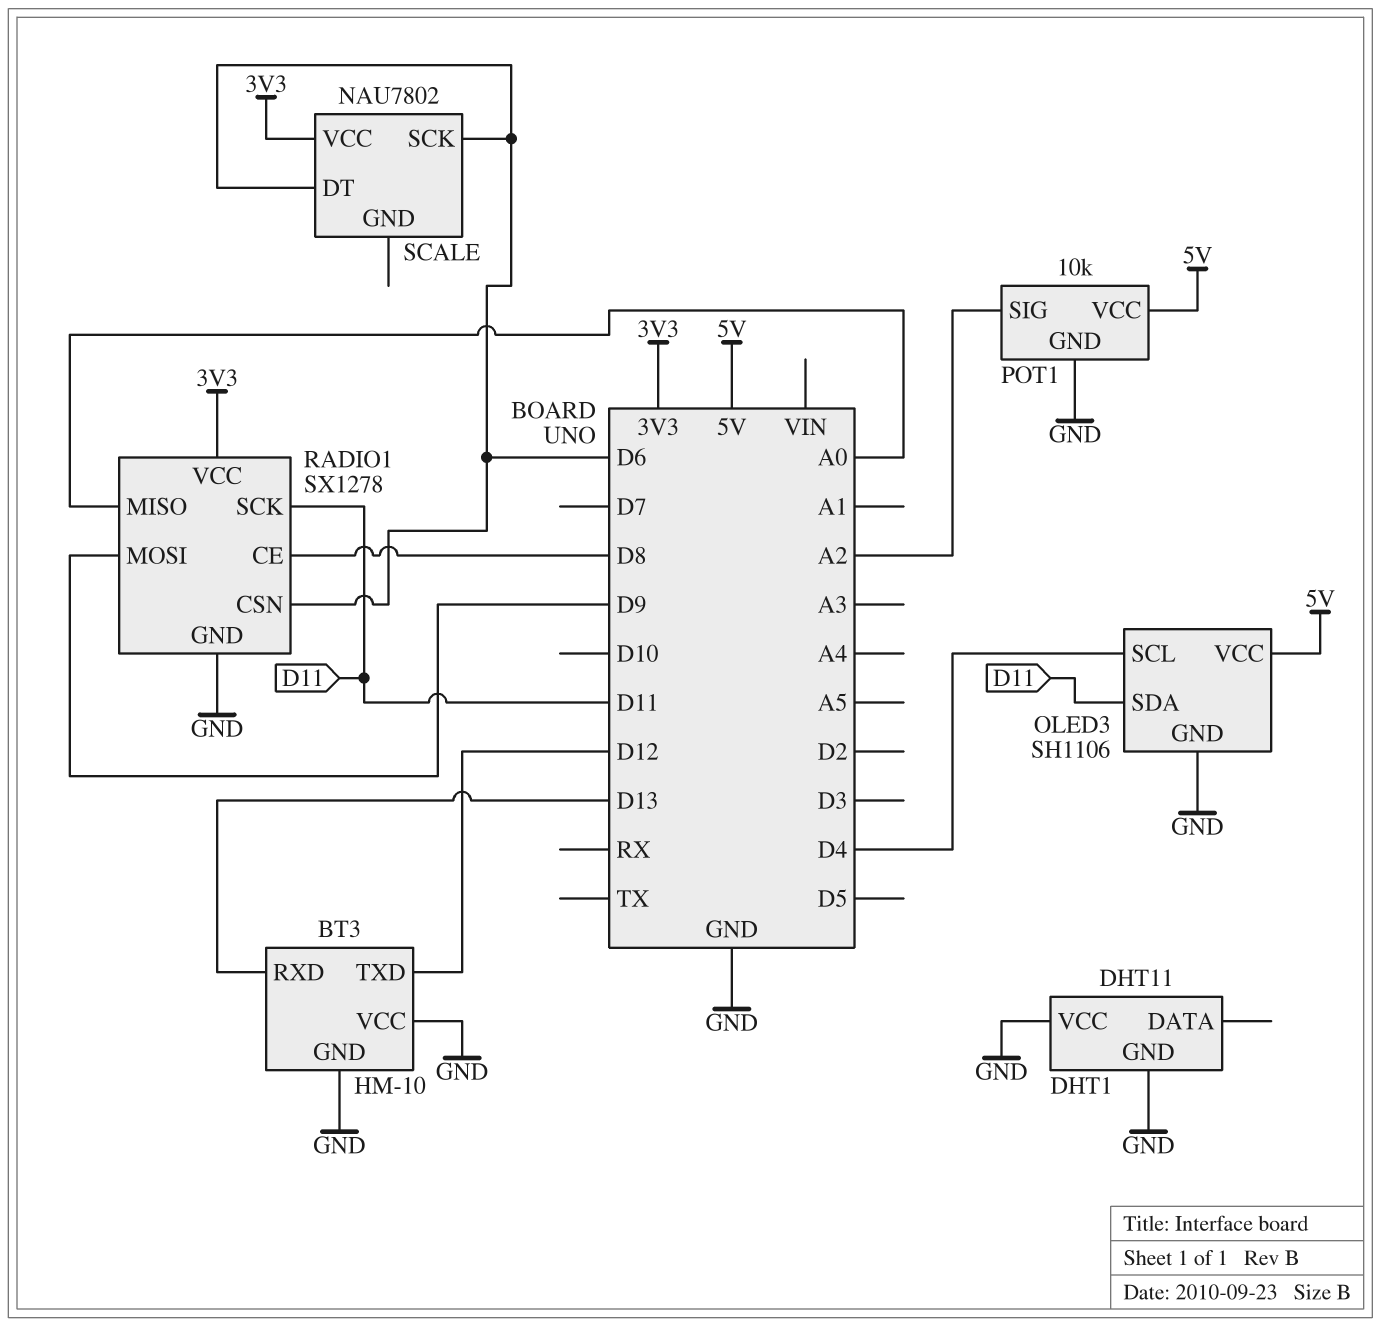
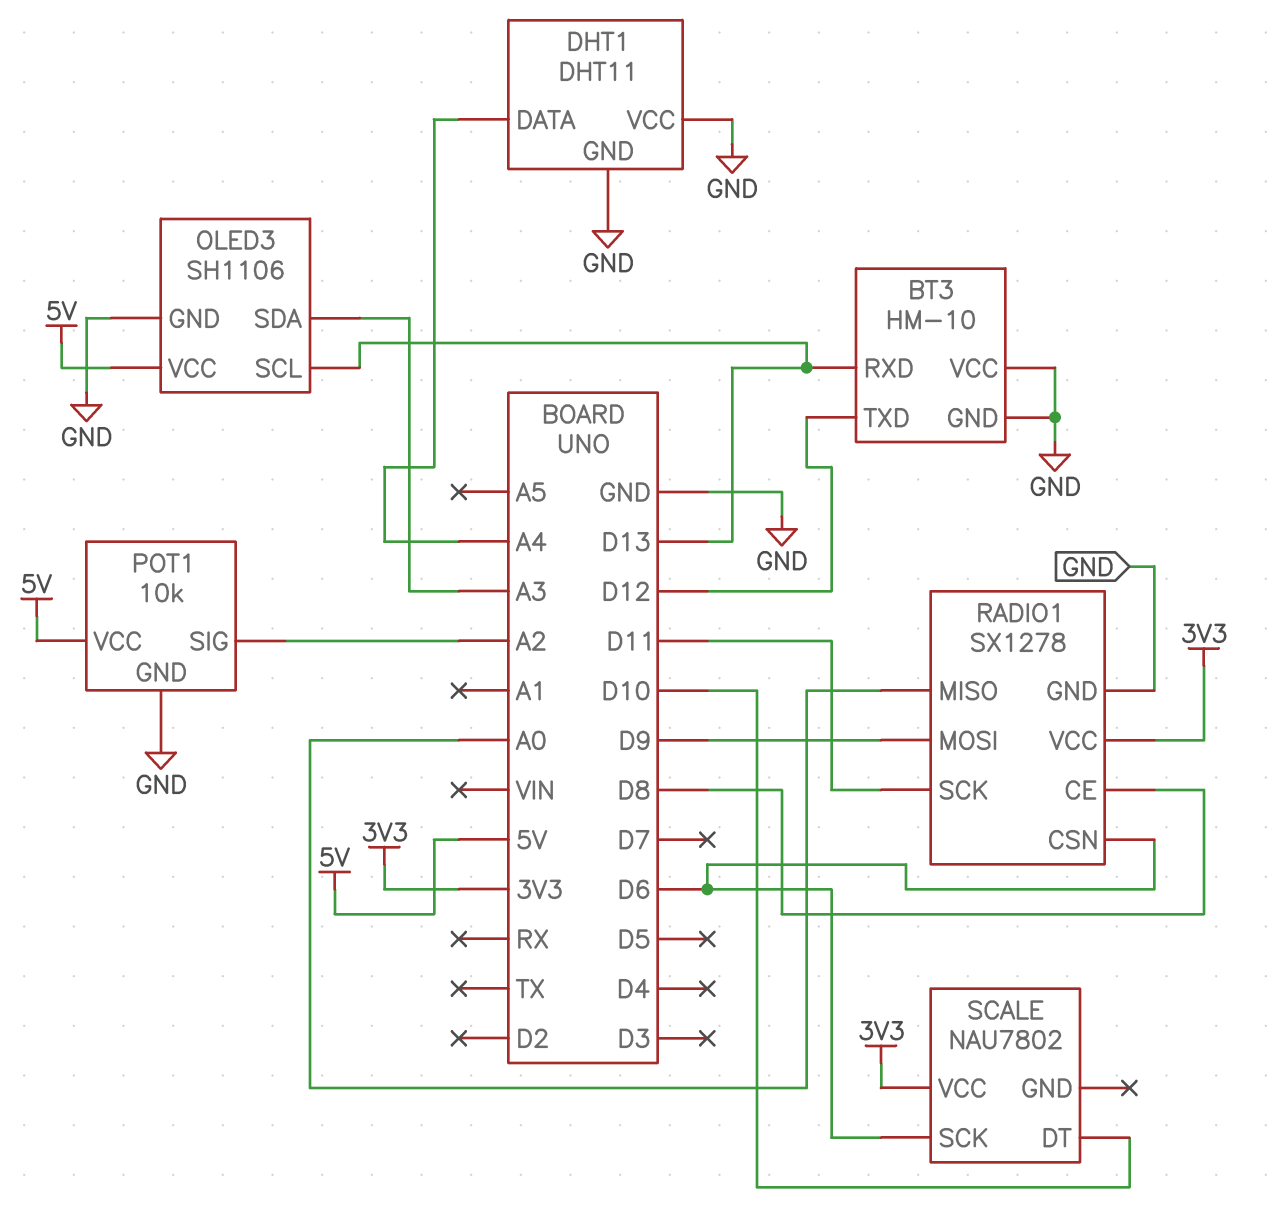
DHT1 pin DATA: none -> A4
OLED3 pin SCL: D4 -> D13
OLED3 pin SDA: D11 -> A3
SCALE pin DT: D6 -> D10

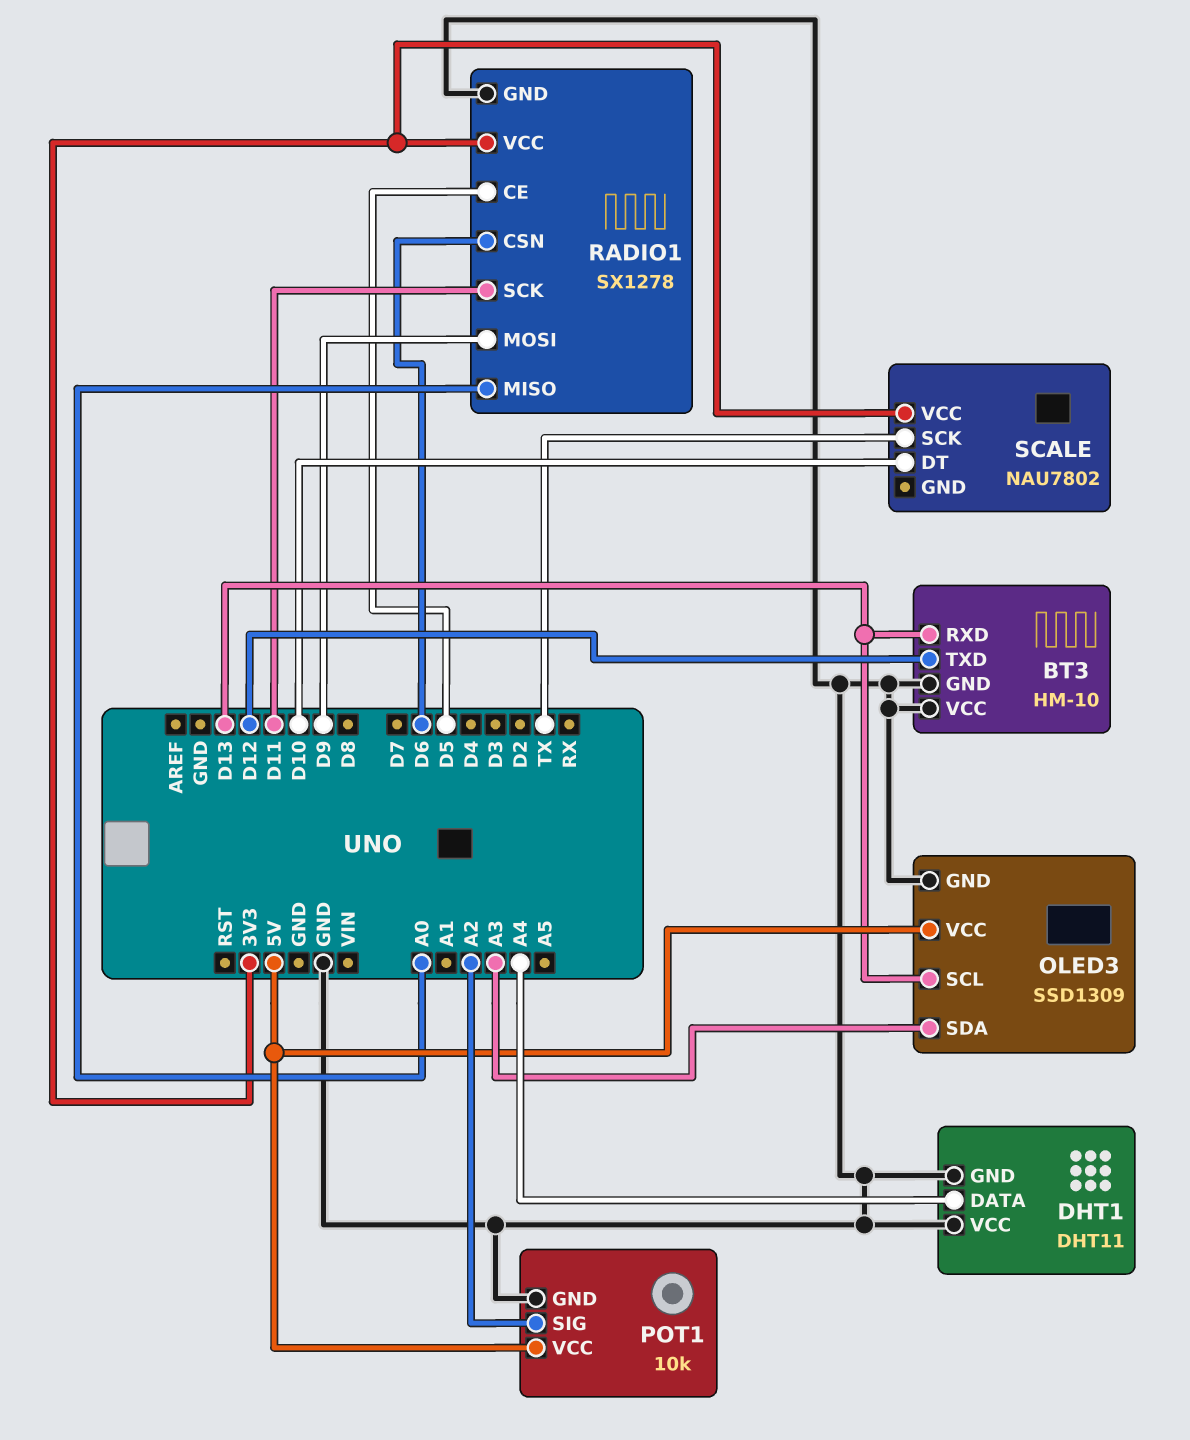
OLED3: SH1106 -> SSD1309
RADIO1 pin CE: D8 -> D5
SCALE pin SCK: D6 -> TX

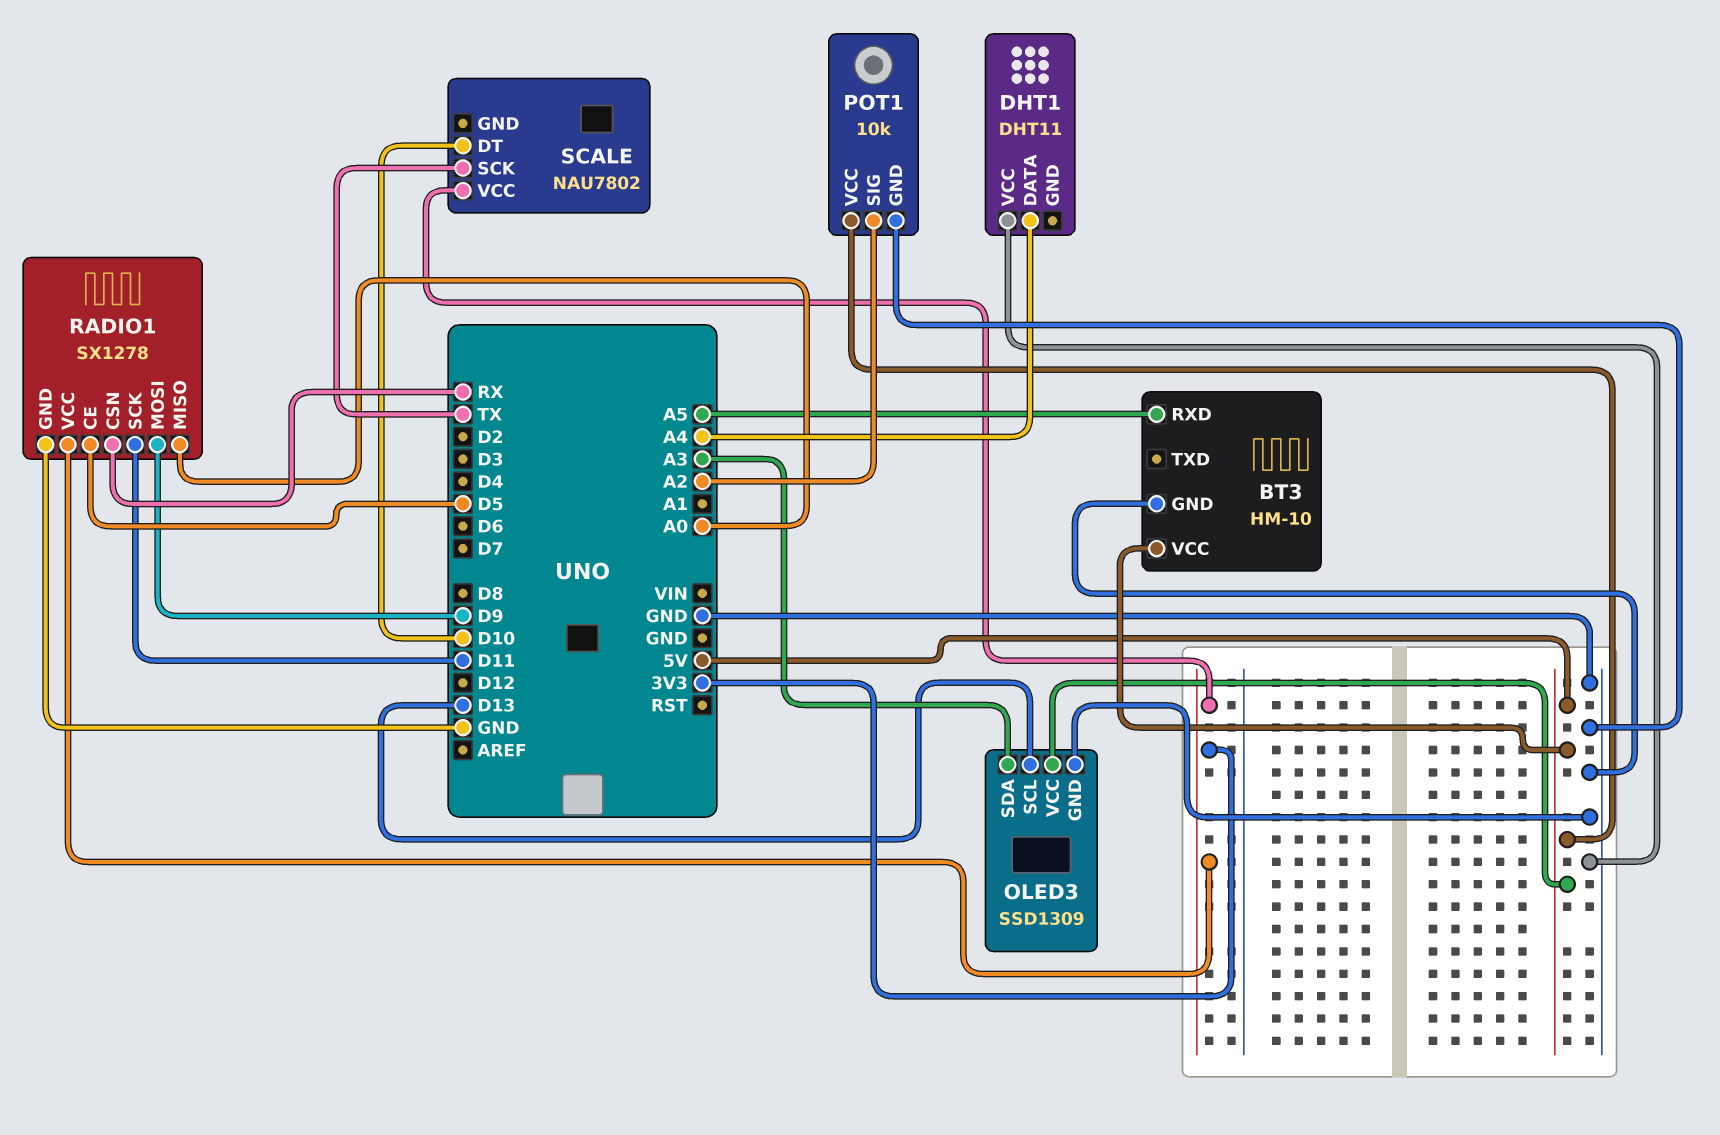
BT3 pin RXD: D13 -> A5
BT3 pin TXD: D12 -> none
BT3 pin VCC: GND -> 5V
DHT1 pin GND: GND -> none
RADIO1 pin CSN: D6 -> RX

